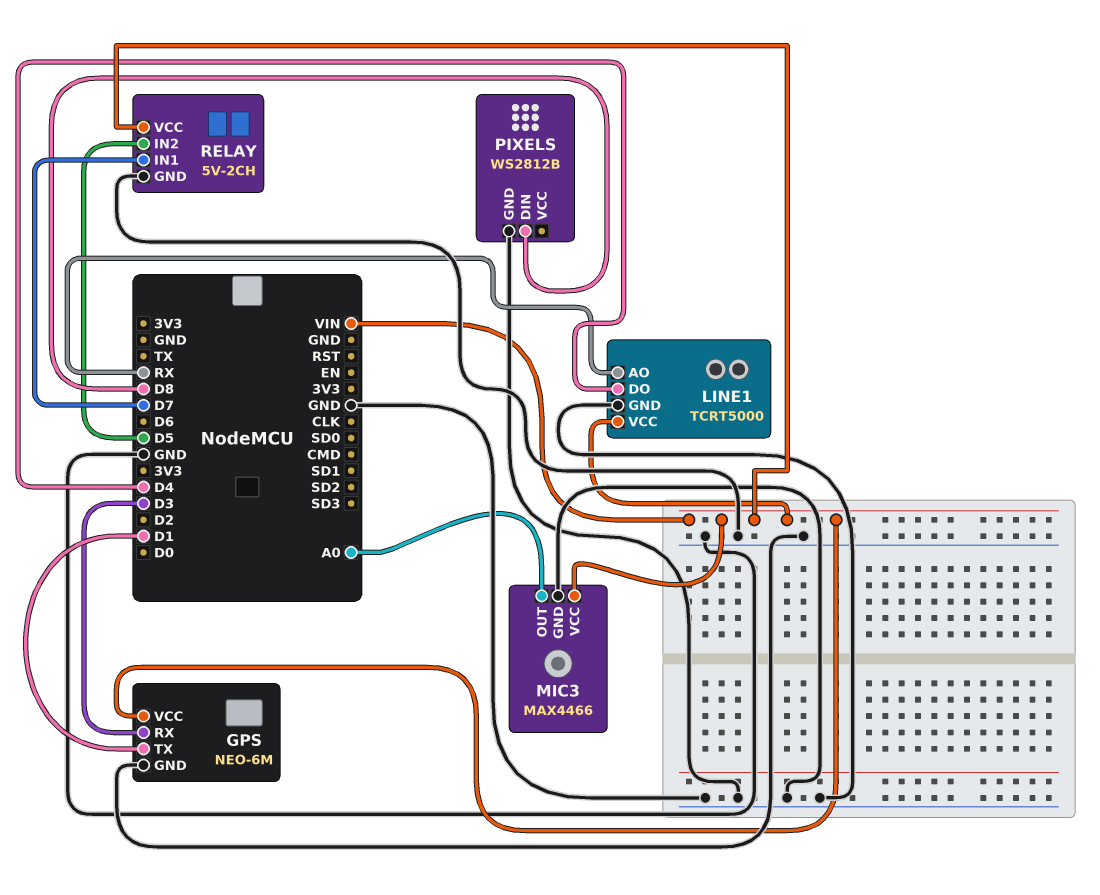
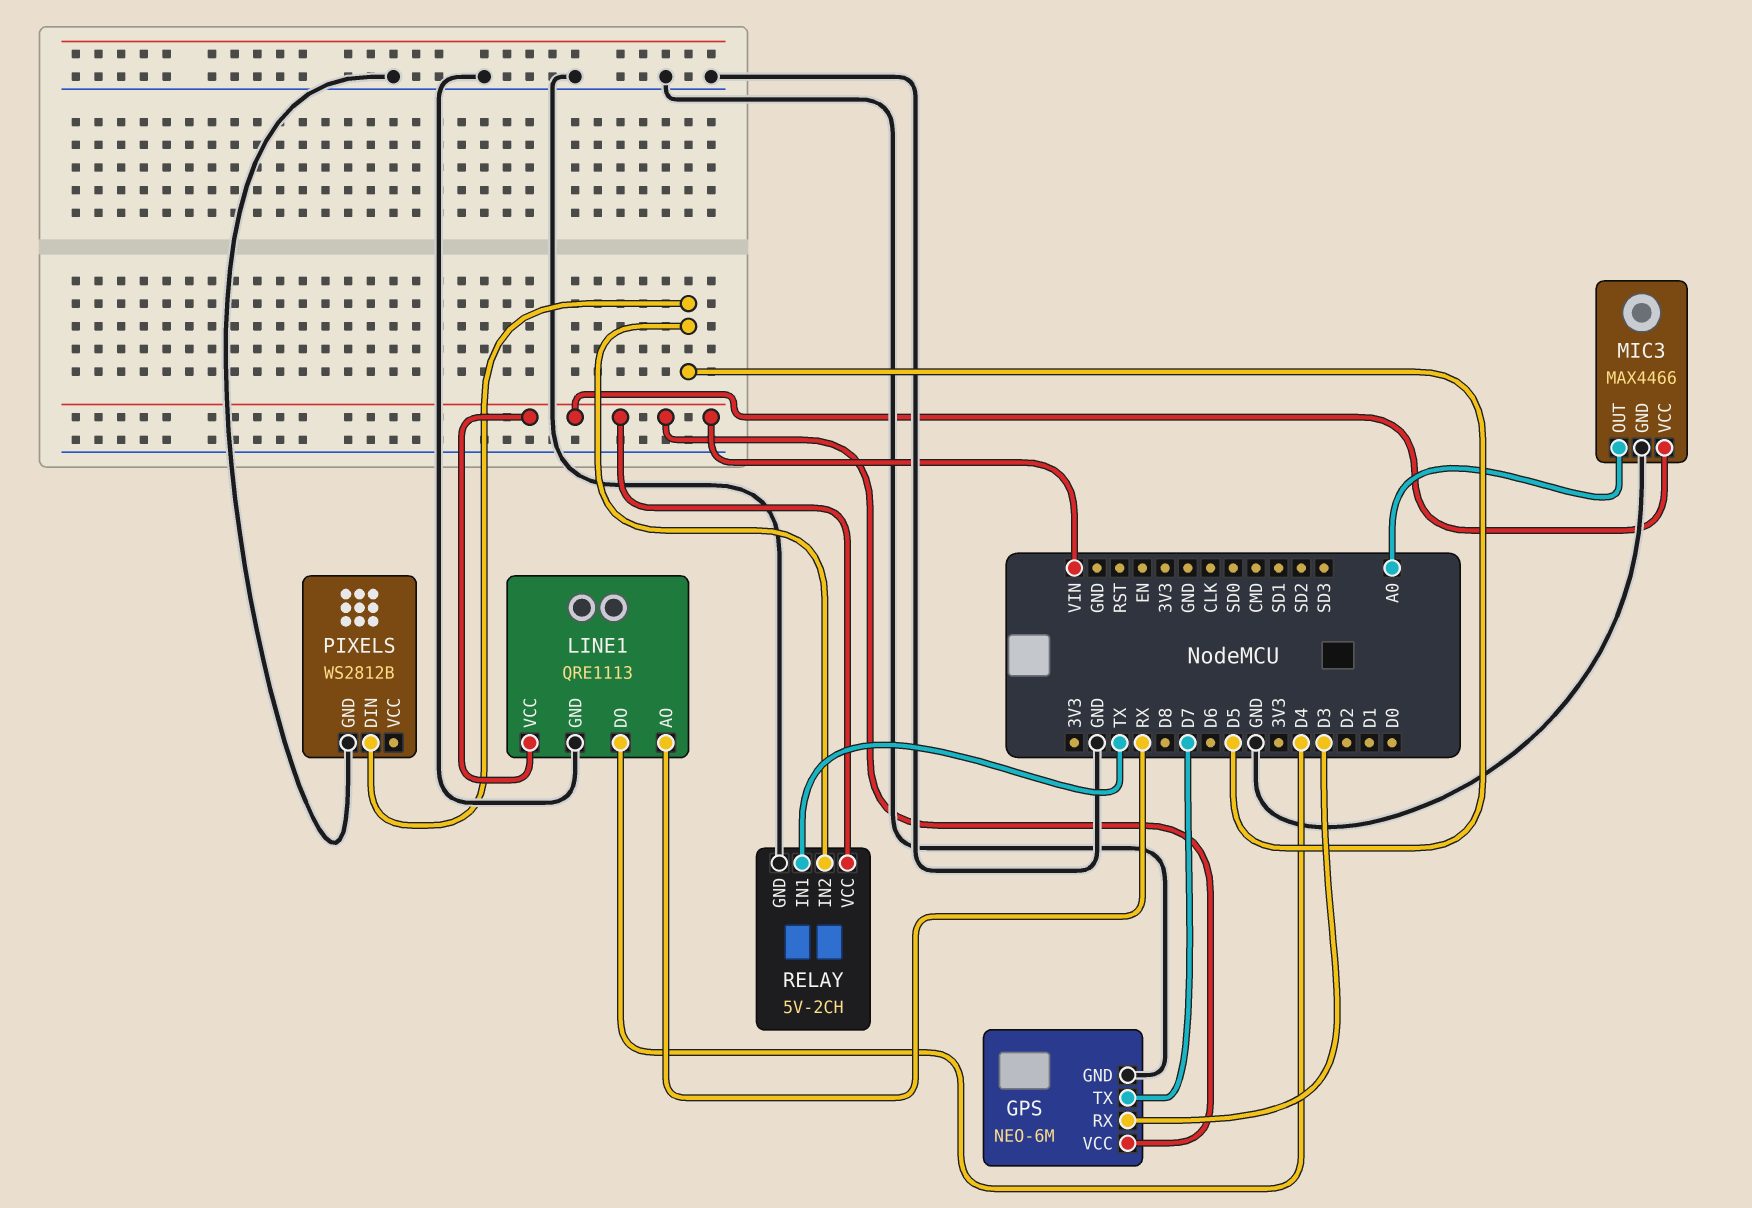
GPS pin TX: D1 -> D7
LINE1: TCRT5000 -> QRE1113
PIXELS pin DIN: D8 -> D5
RELAY pin IN1: D7 -> TX

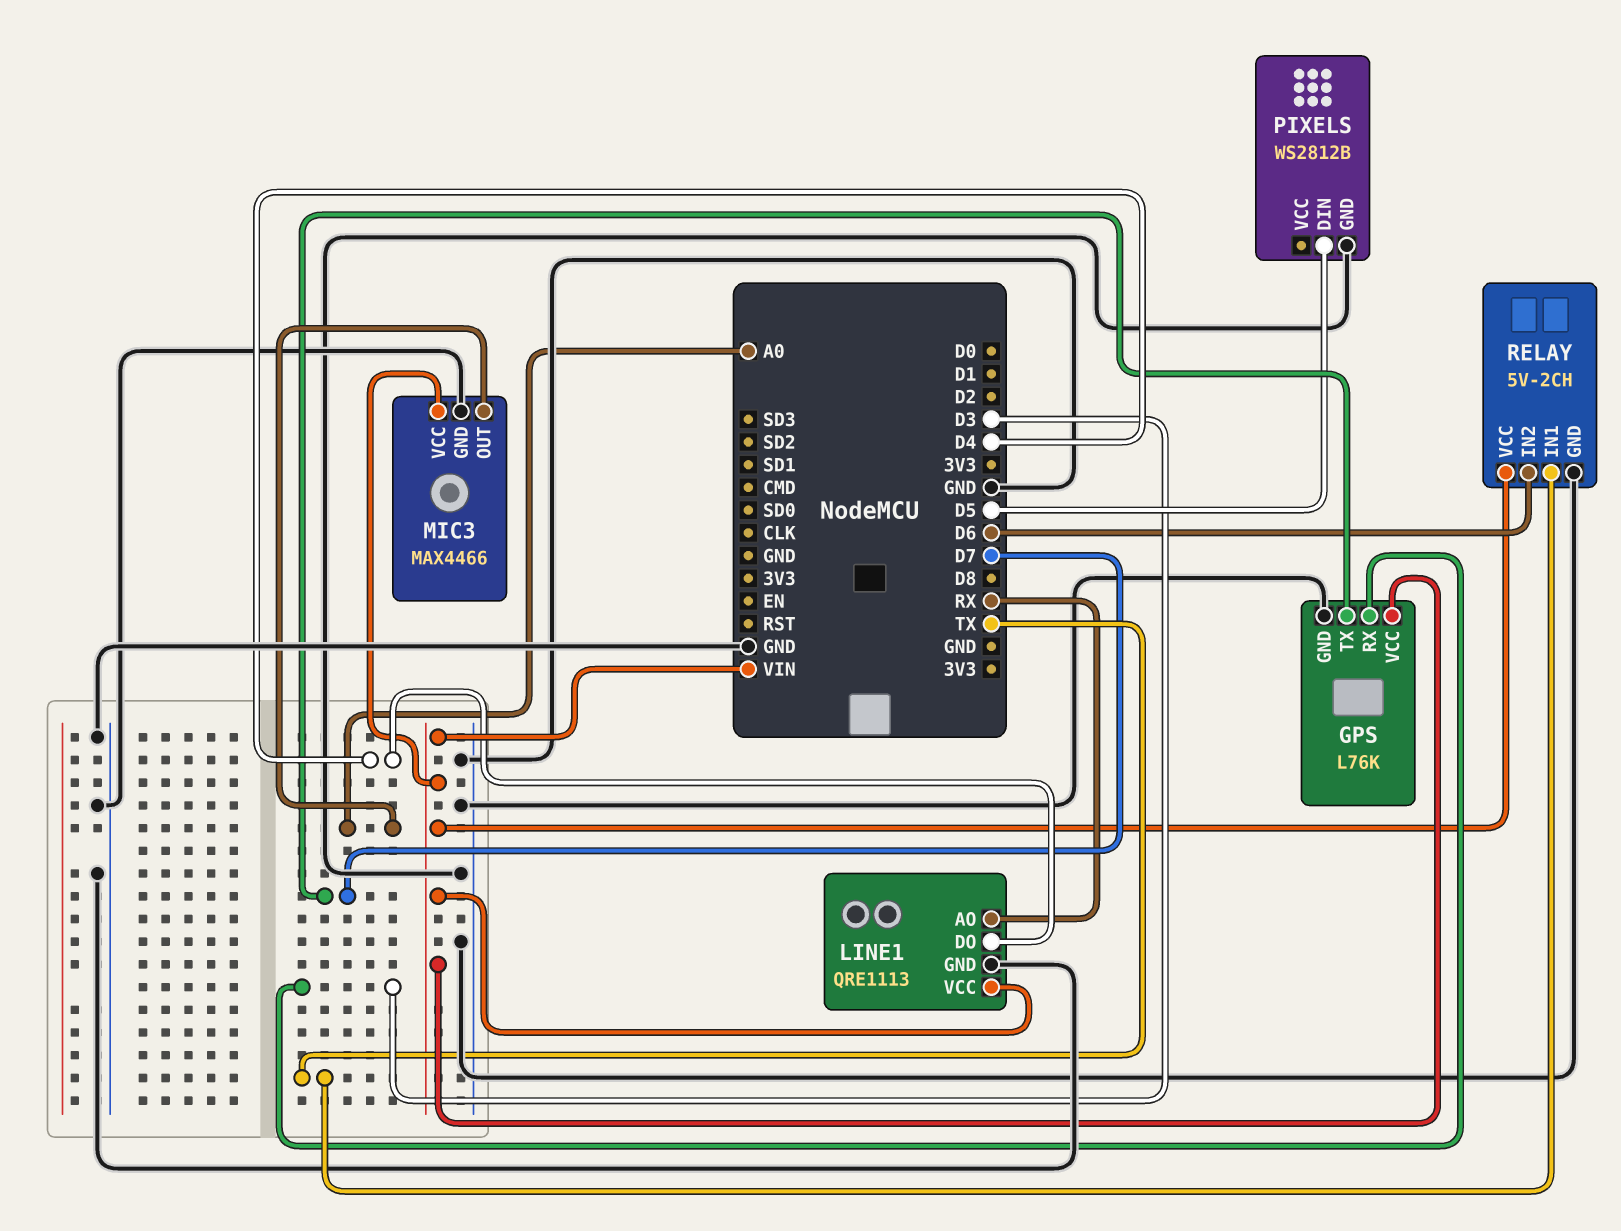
GPS: NEO-6M -> L76K
RELAY pin IN2: D5 -> D6

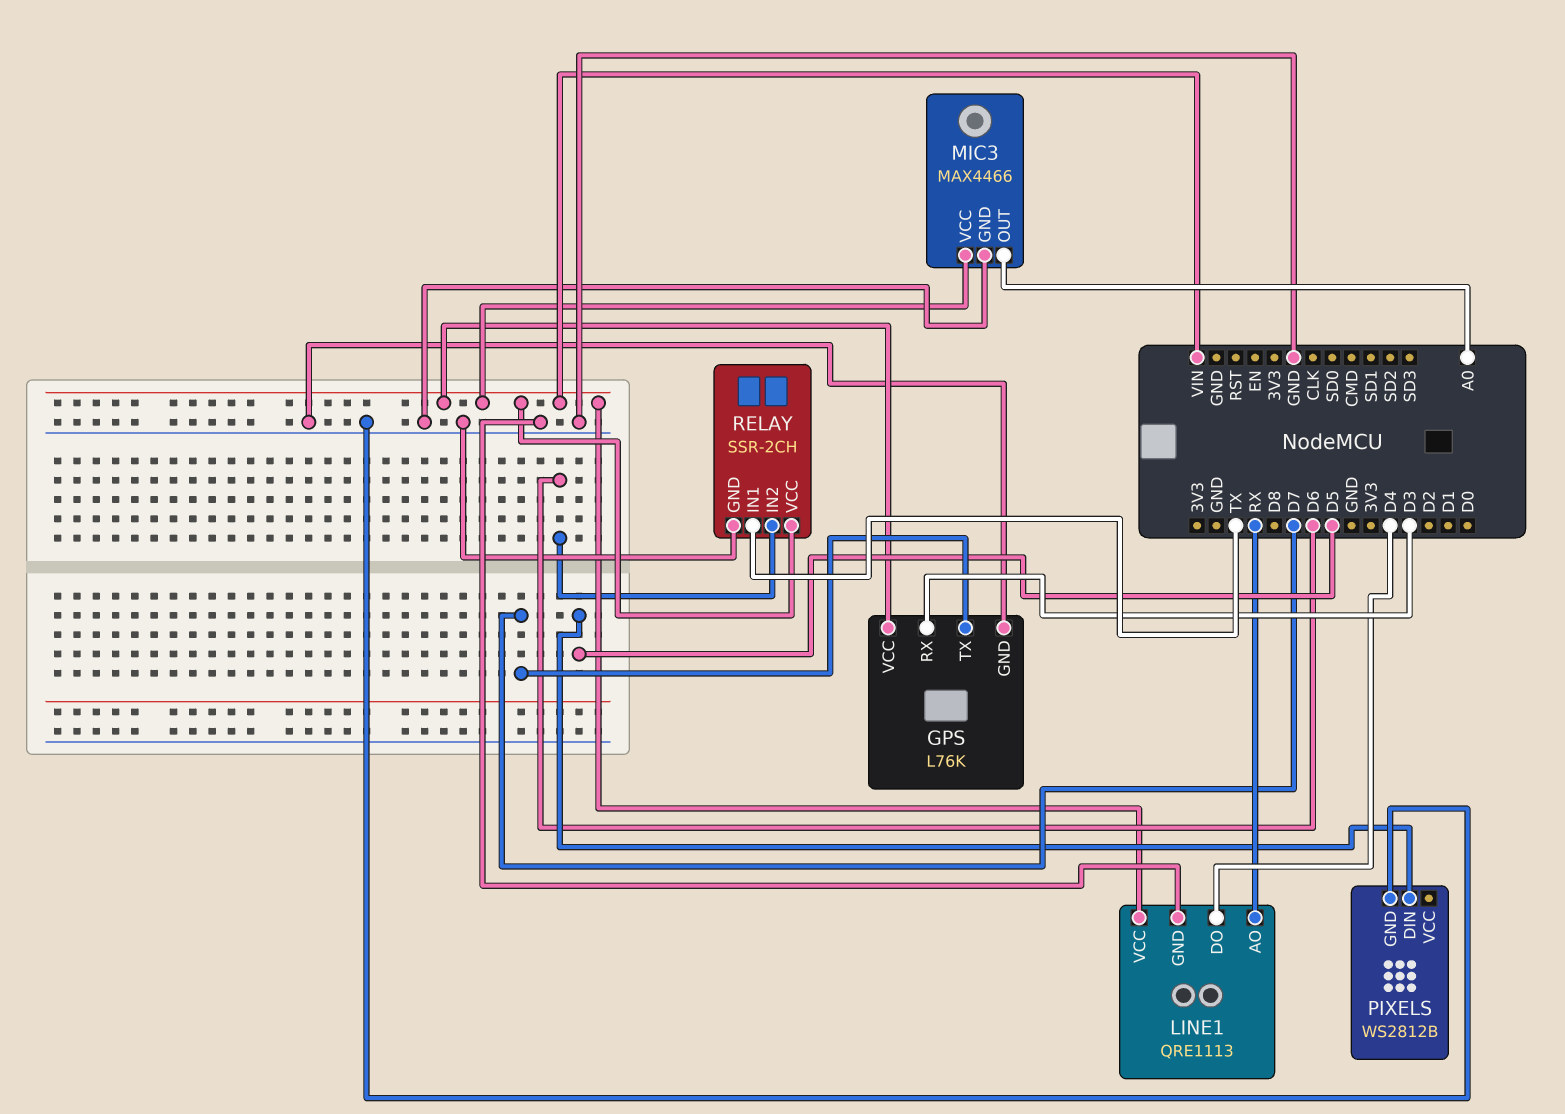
RELAY: 5V-2CH -> SSR-2CH

